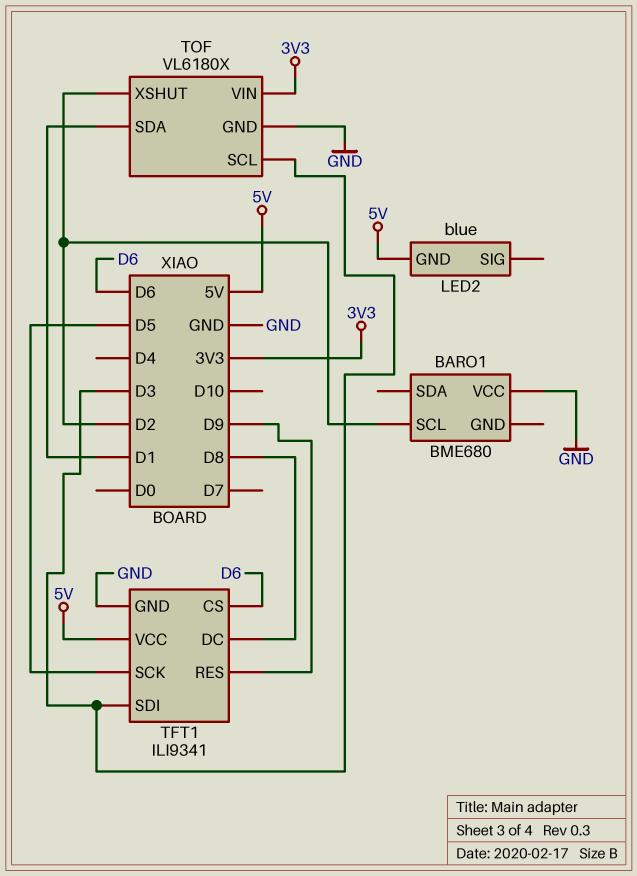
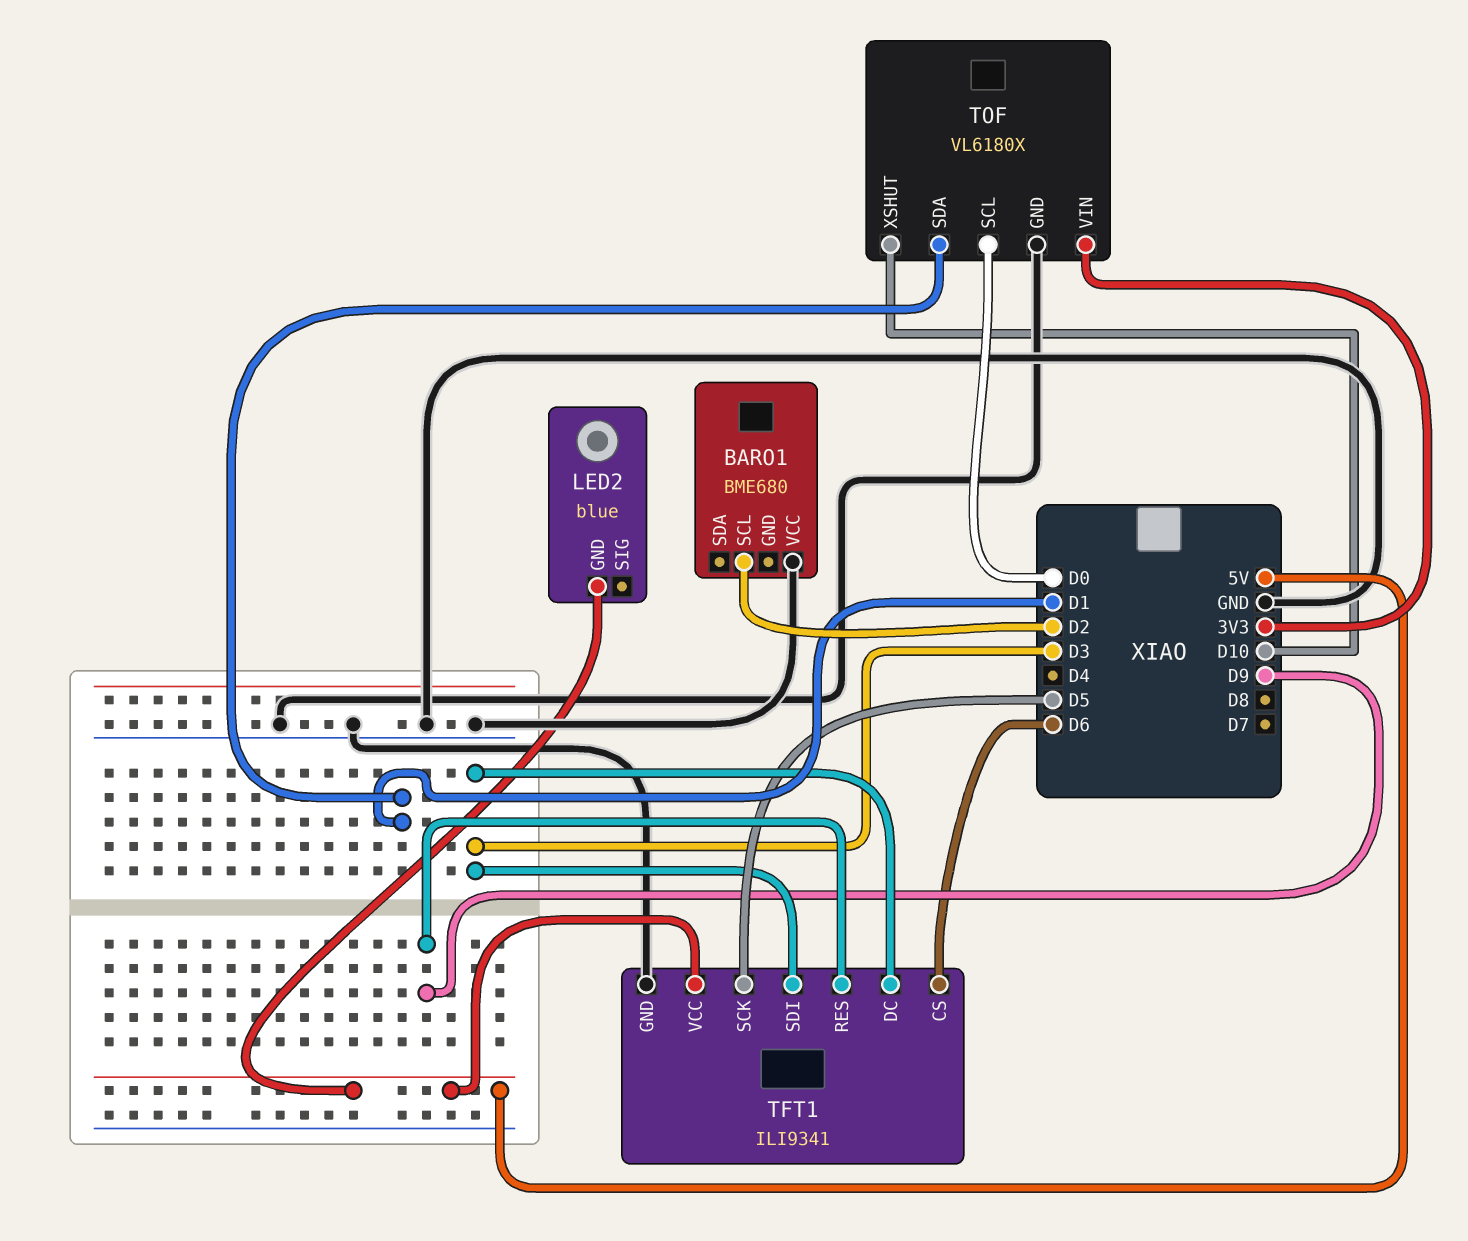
TFT1 pin DC: D8 -> D3
TOF pin SCL: D3 -> D0
TOF pin XSHUT: D2 -> D10

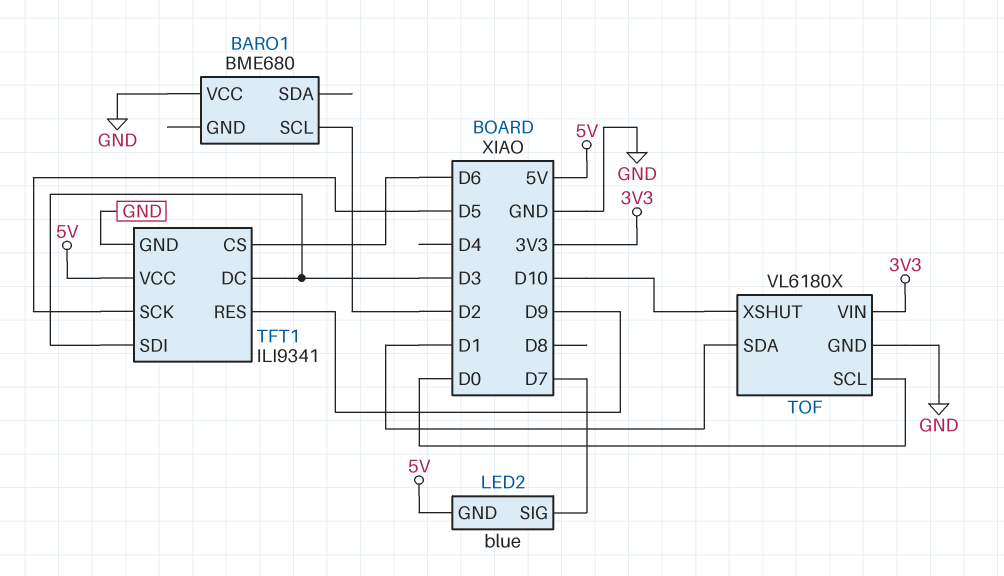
LED2 pin SIG: none -> D7

